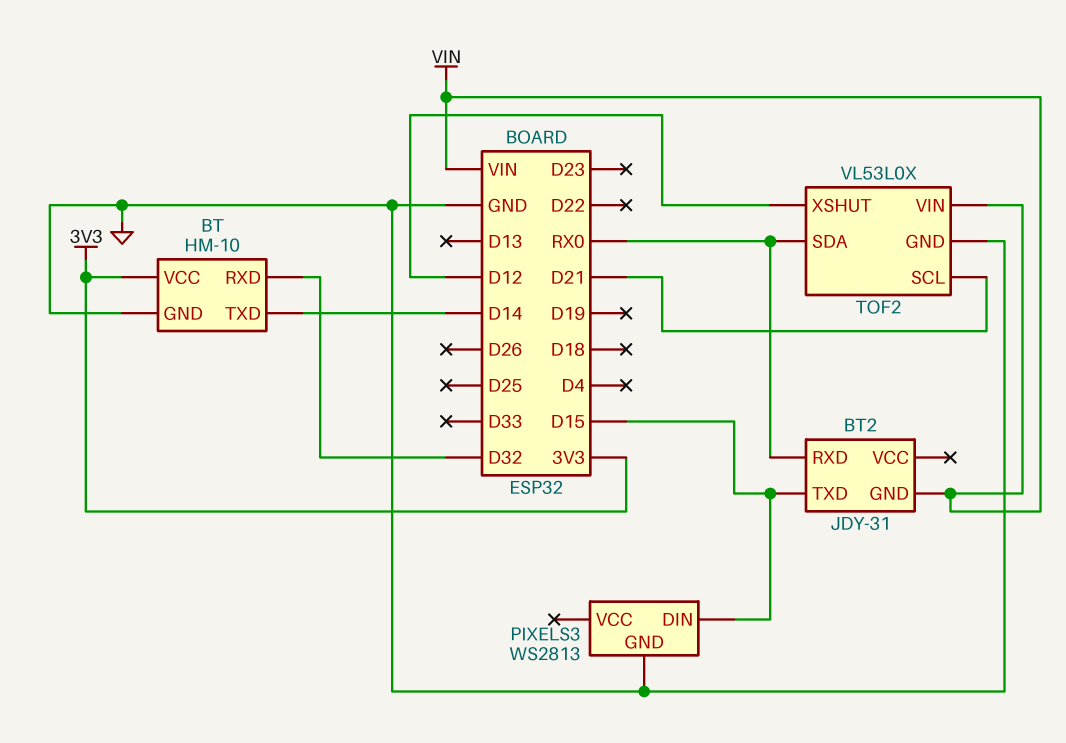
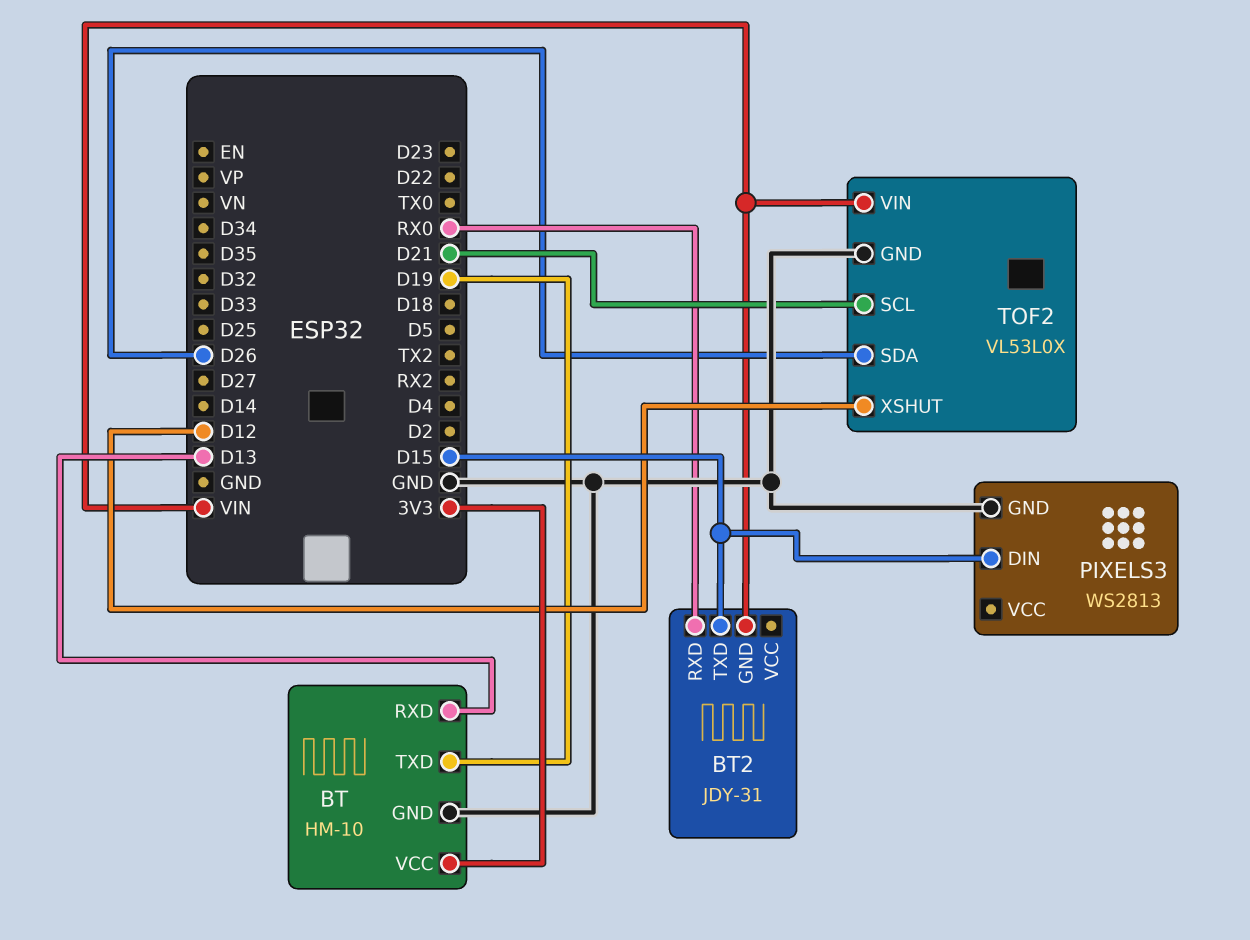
BT pin RXD: D32 -> D13
BT pin TXD: D14 -> D19
TOF2 pin SDA: RX0 -> D26

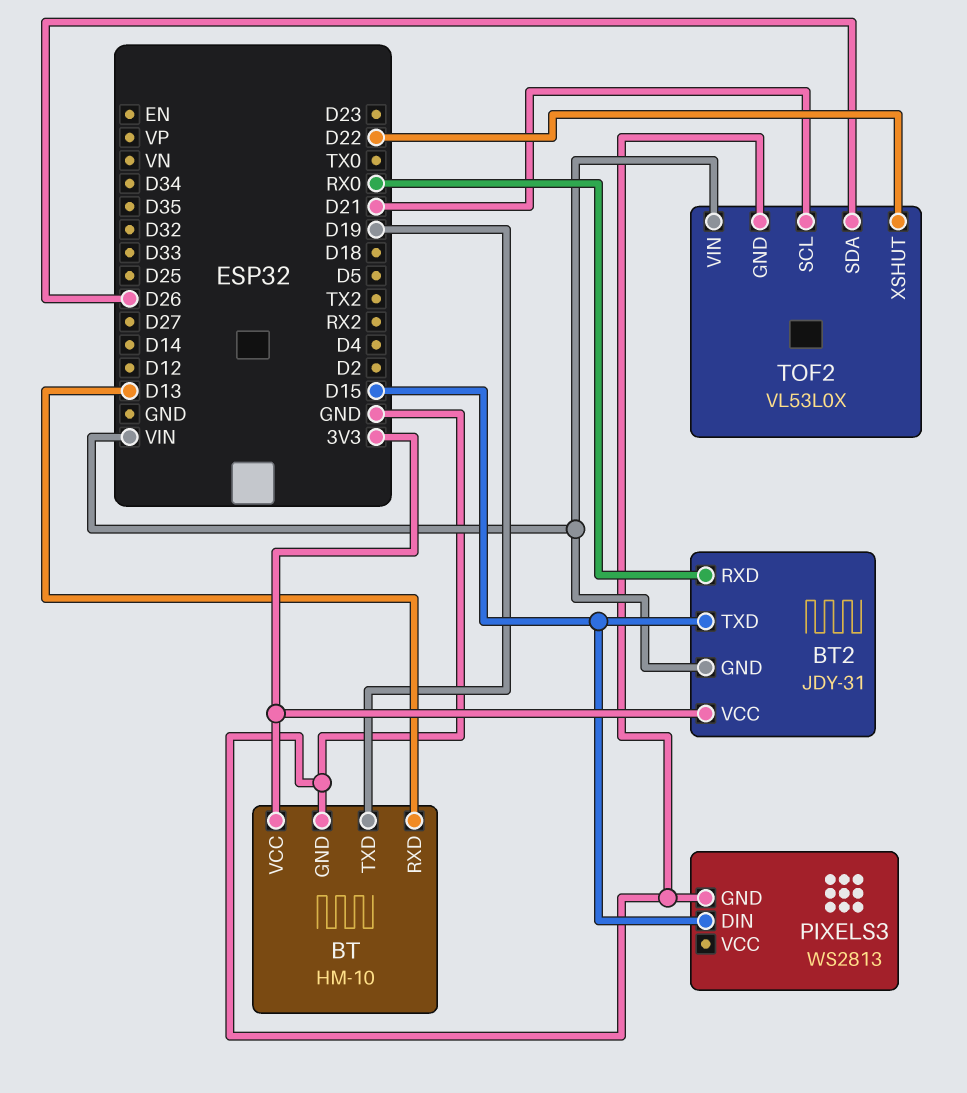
BT2 pin VCC: none -> 3V3
TOF2 pin XSHUT: D12 -> D22

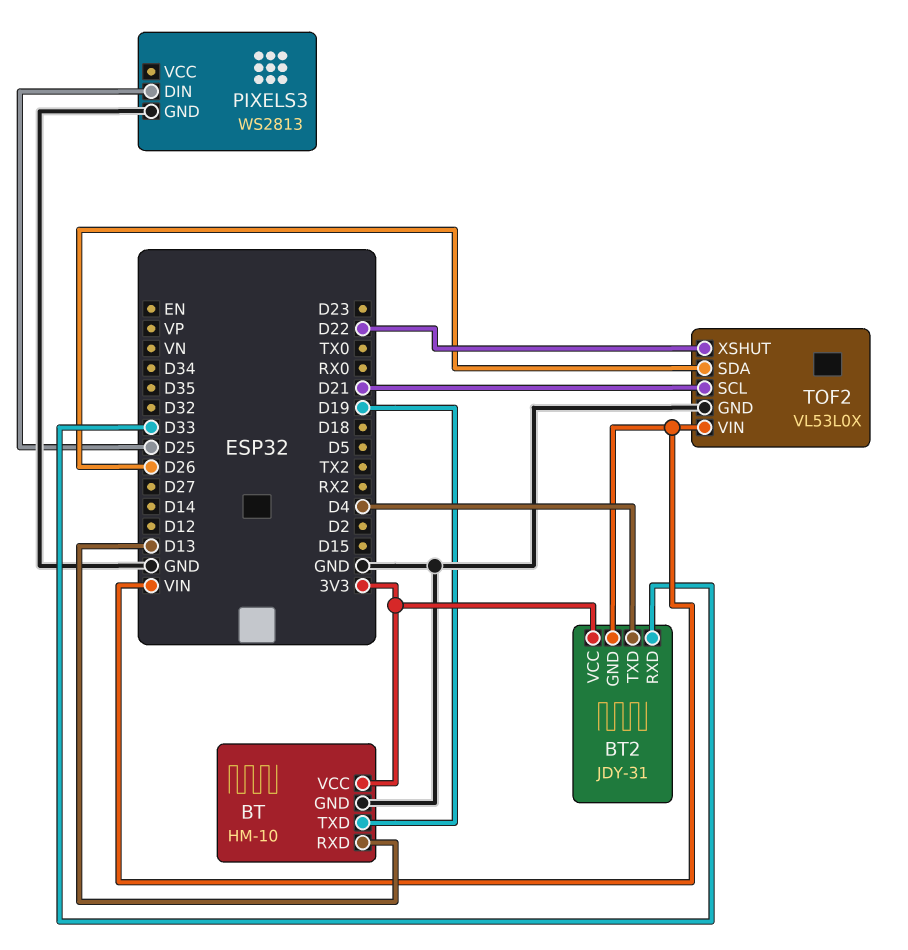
BT2 pin RXD: RX0 -> D33
BT2 pin TXD: D15 -> D4
PIXELS3 pin DIN: D15 -> D25

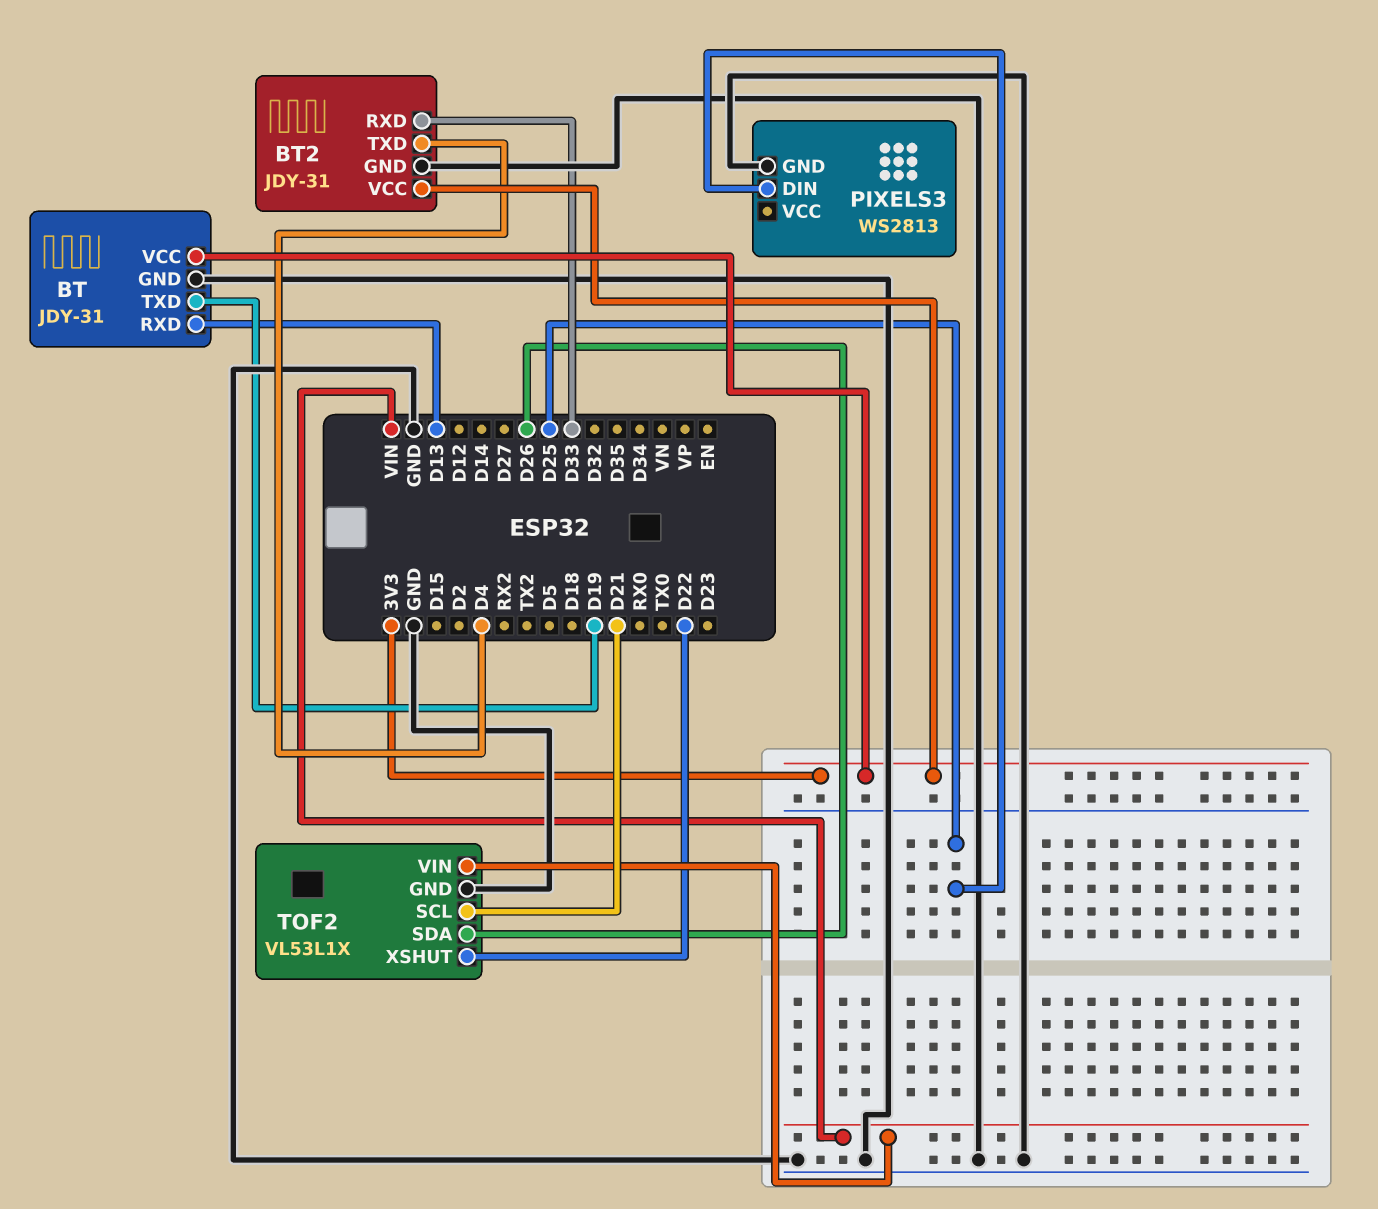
BT: HM-10 -> JDY-31
BT2 pin GND: VIN -> GND
TOF2: VL53L0X -> VL53L1X

